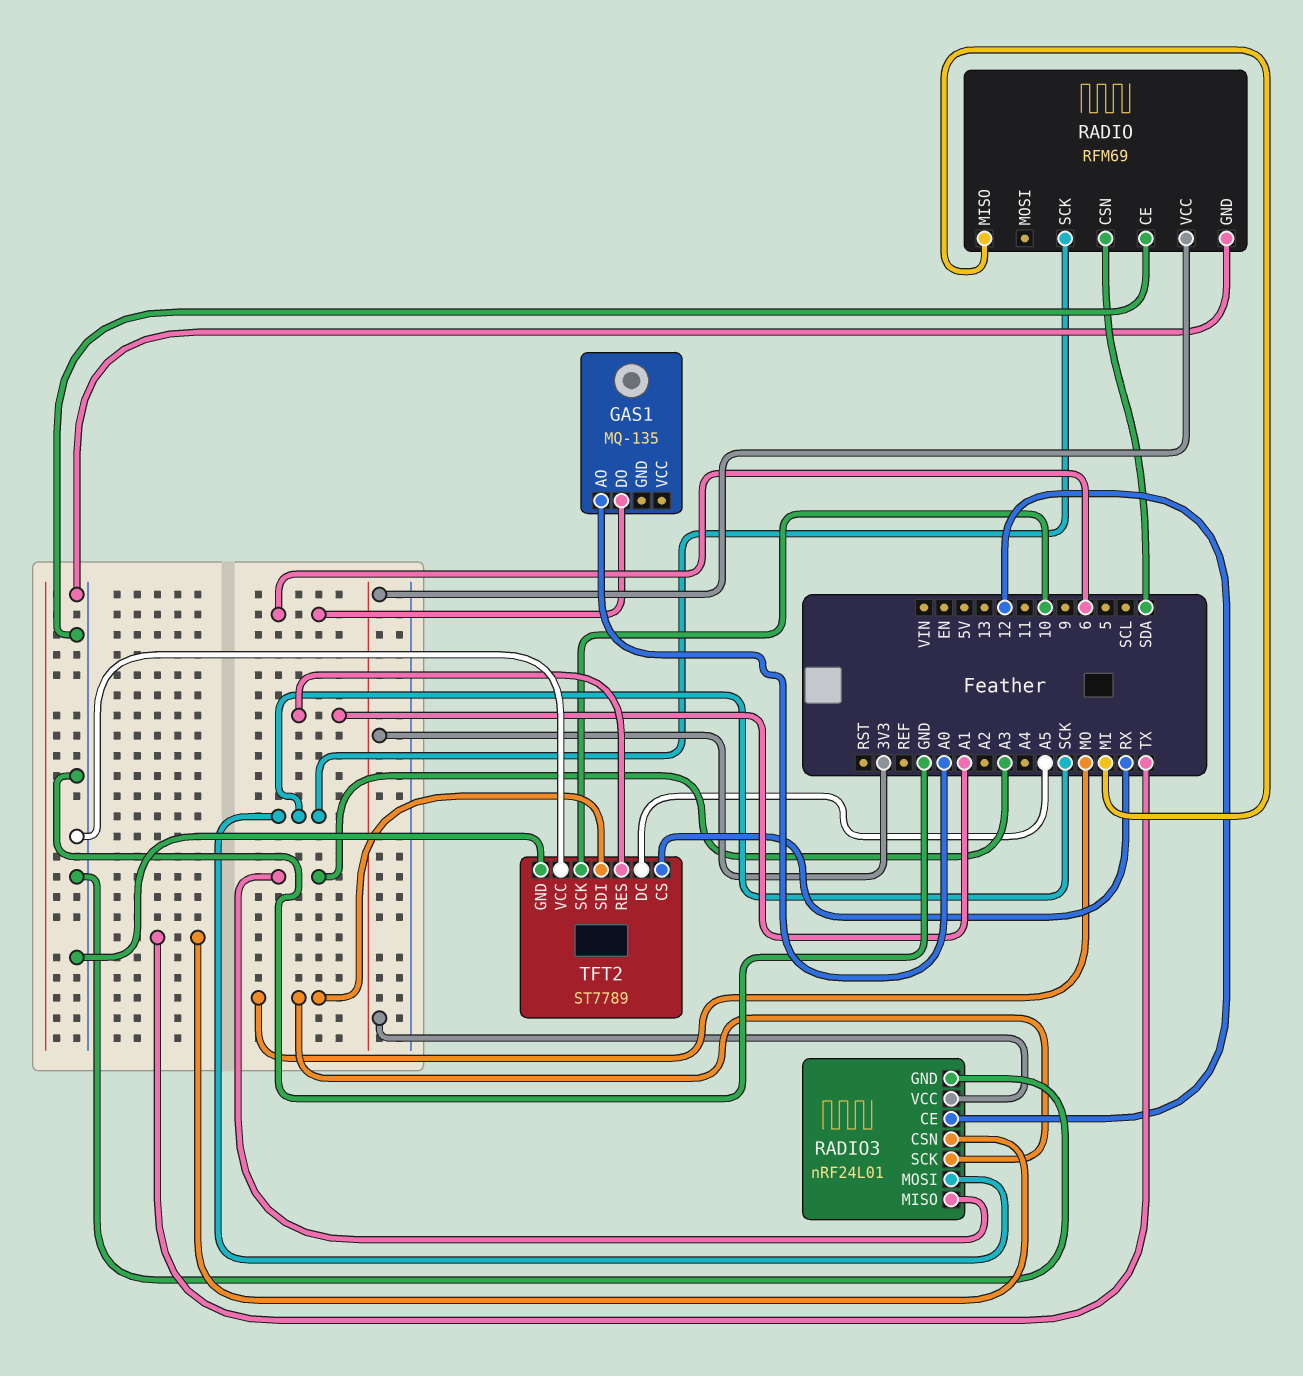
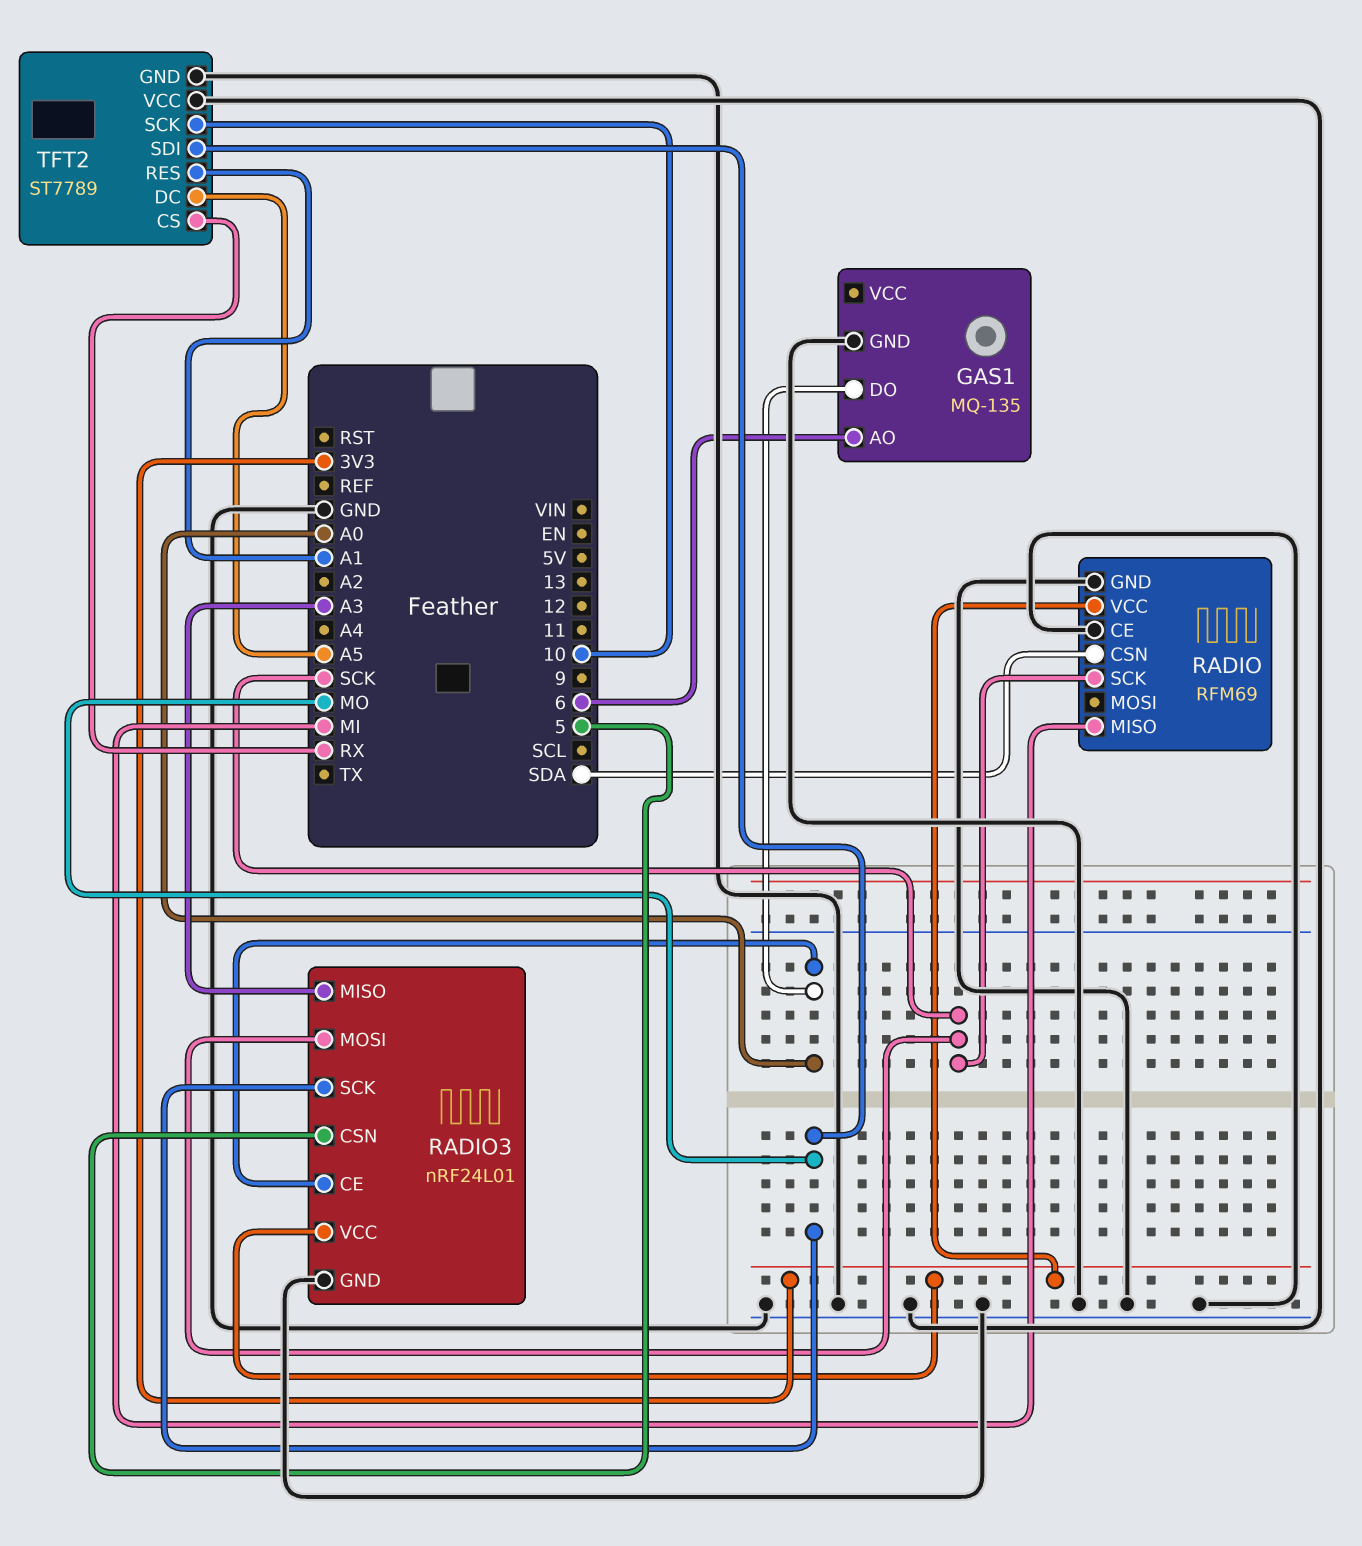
GAS1 pin AO: A0 -> 6
GAS1 pin DO: 6 -> A0
GAS1 pin GND: none -> GND
RADIO3 pin CE: 12 -> A0
RADIO3 pin CSN: TX -> 5

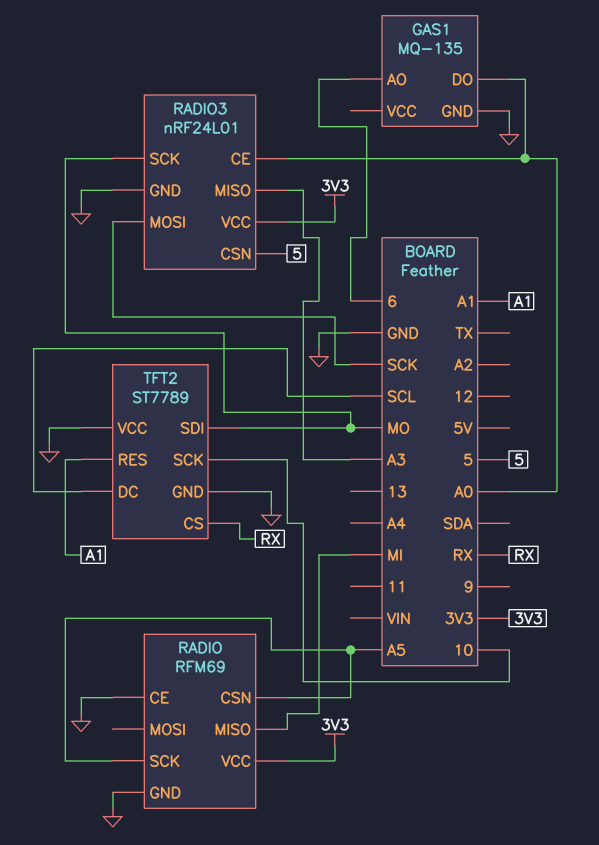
RADIO pin CSN: SDA -> A5
RADIO pin SCK: SCK -> A5
TFT2 pin DC: A5 -> SCL

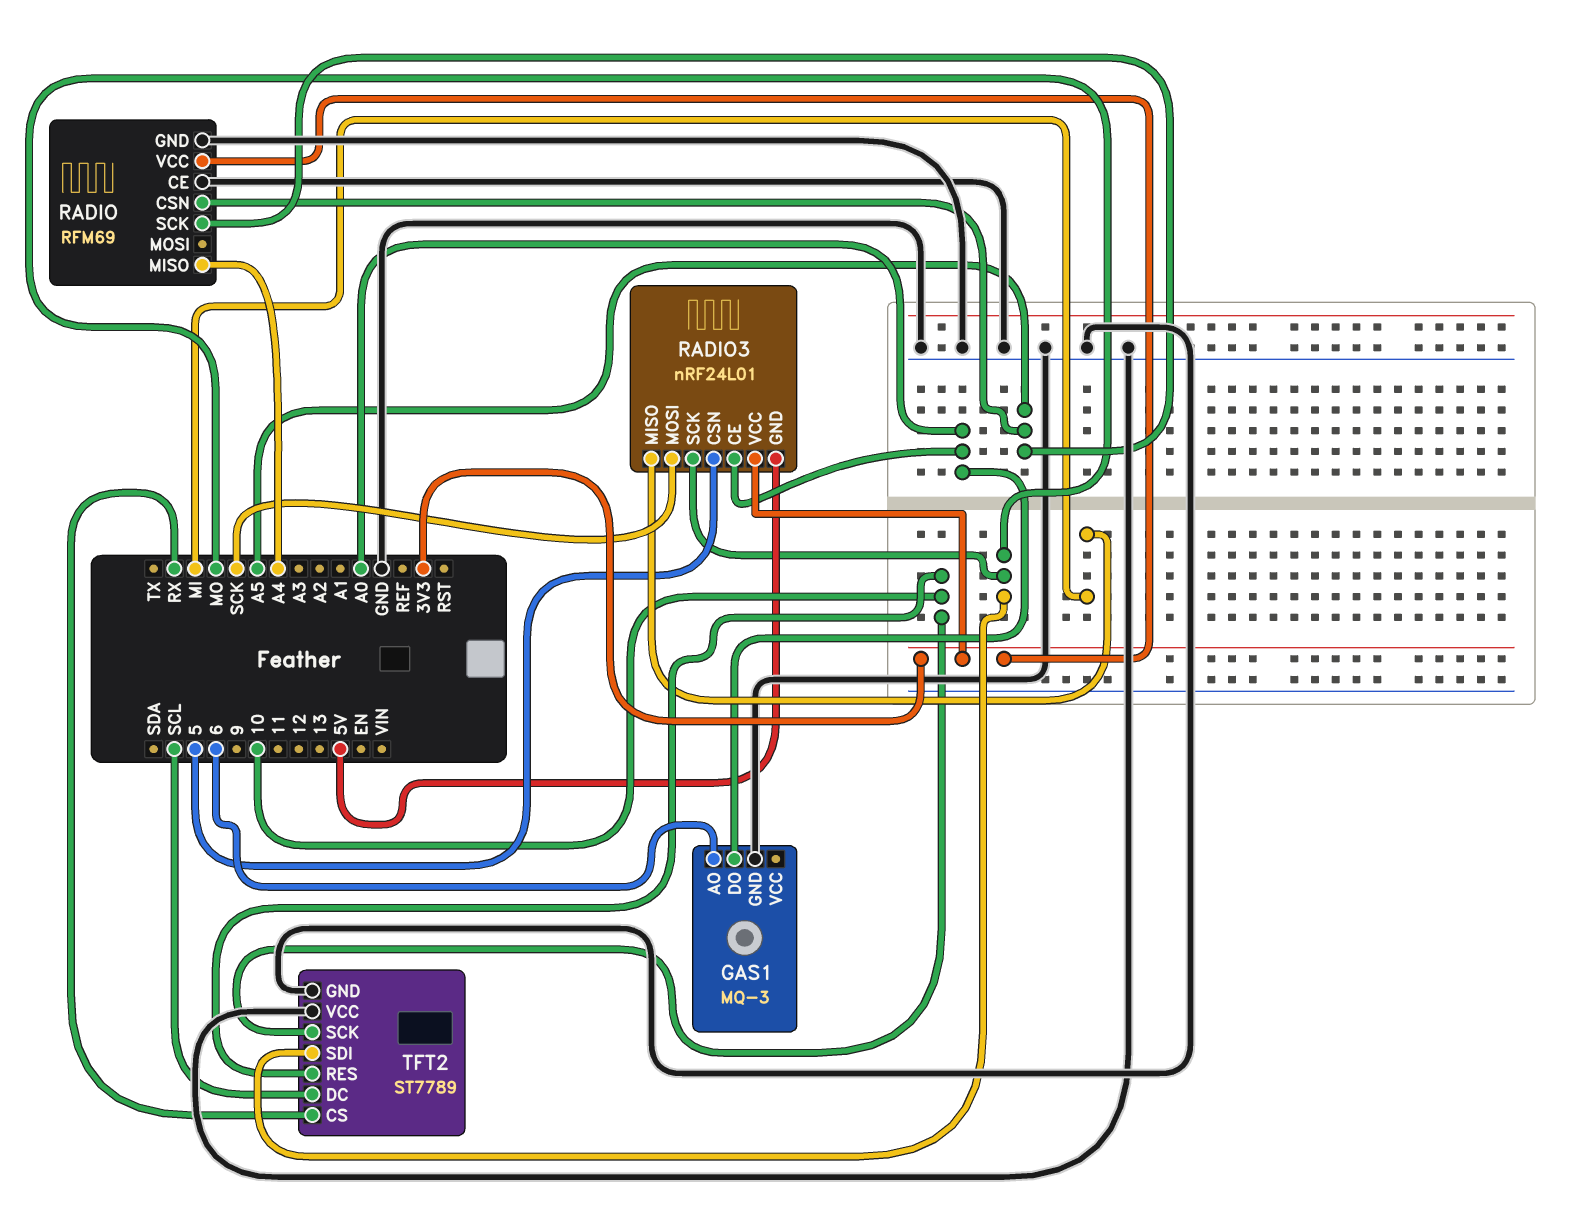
GAS1: MQ-135 -> MQ-3
RADIO pin MISO: MI -> A4
RADIO3 pin GND: GND -> 5V
RADIO3 pin MISO: A3 -> MI
TFT2 pin RES: A1 -> 10

